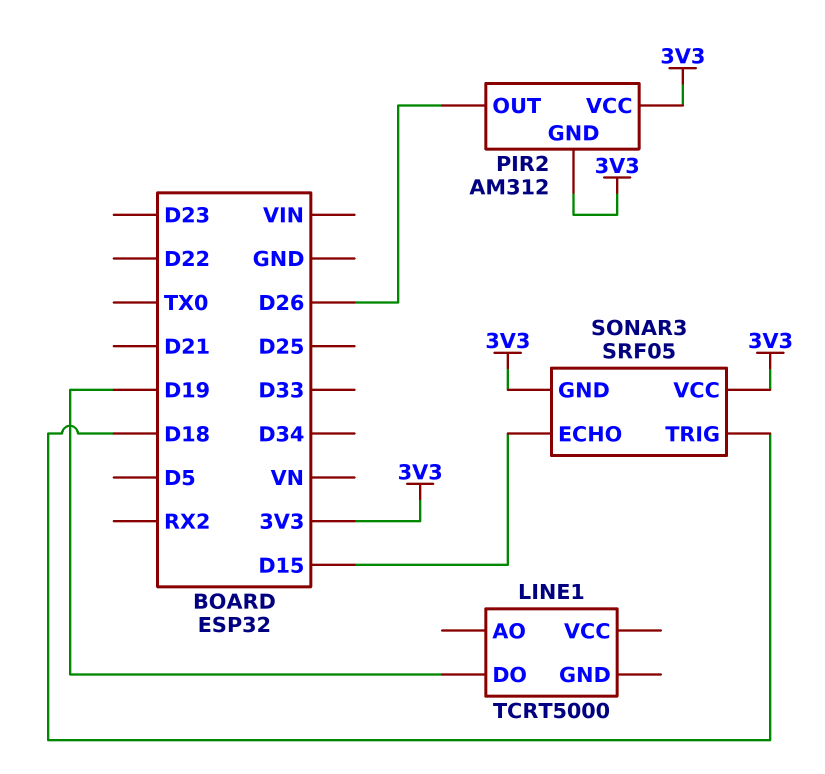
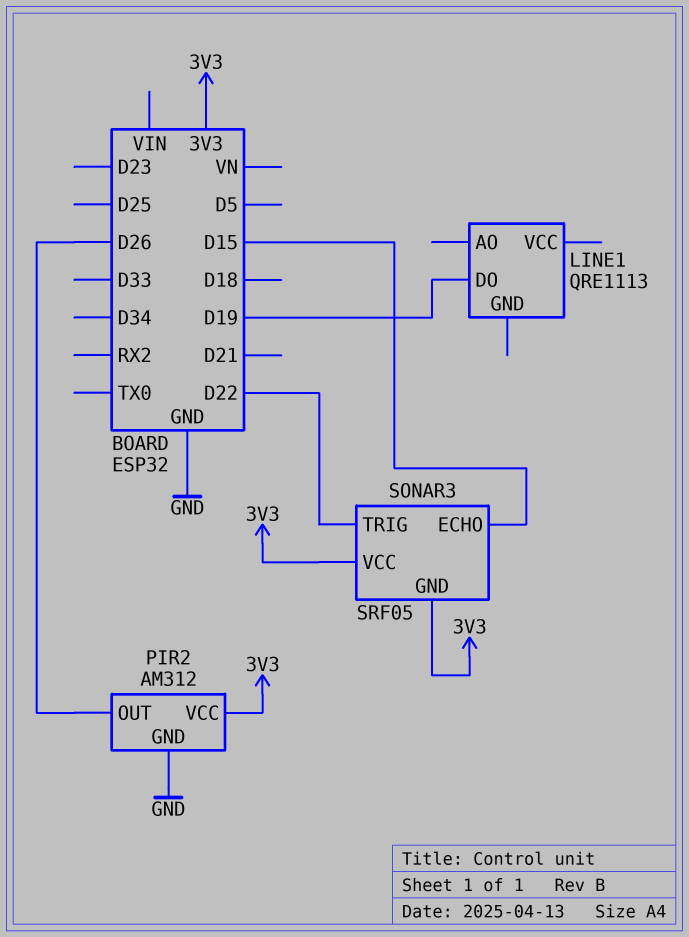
LINE1: TCRT5000 -> QRE1113
PIR2 pin GND: 3V3 -> GND
SONAR3 pin TRIG: D18 -> D22

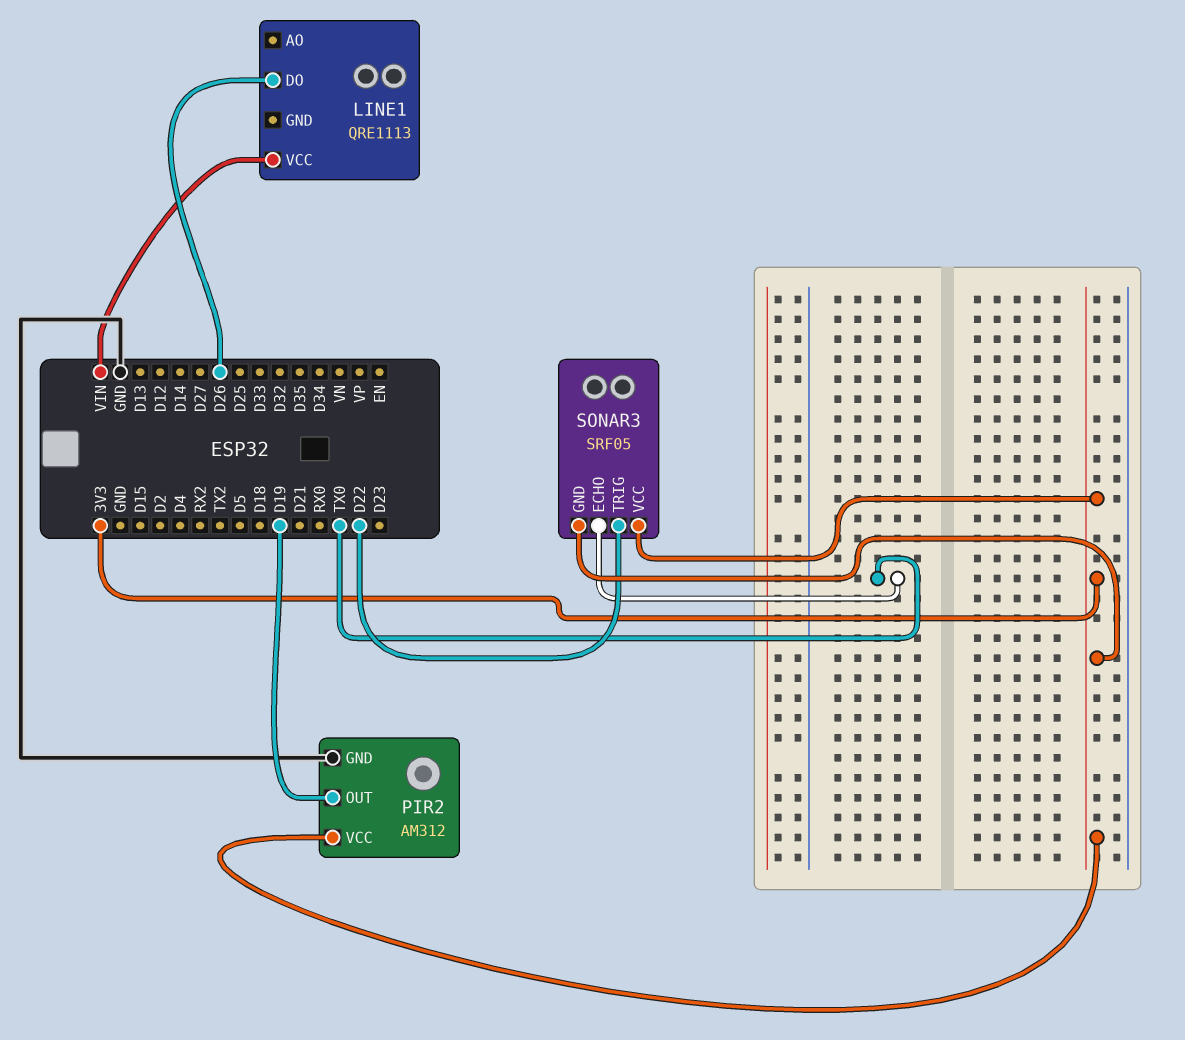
LINE1 pin DO: D19 -> D26
LINE1 pin VCC: none -> VIN
PIR2 pin OUT: D26 -> D19
SONAR3 pin ECHO: D15 -> TX0

